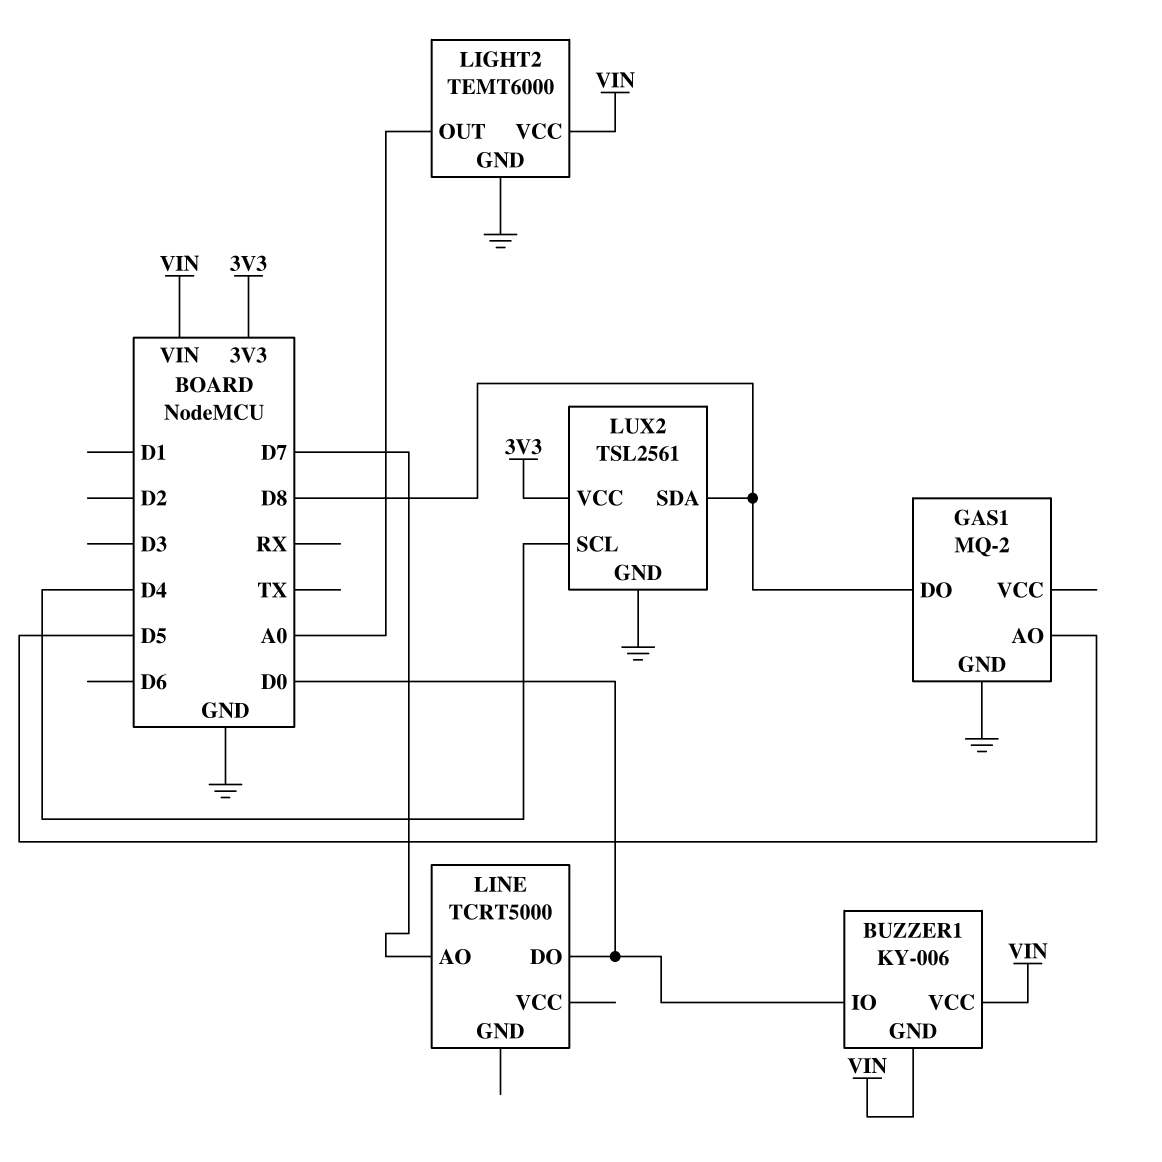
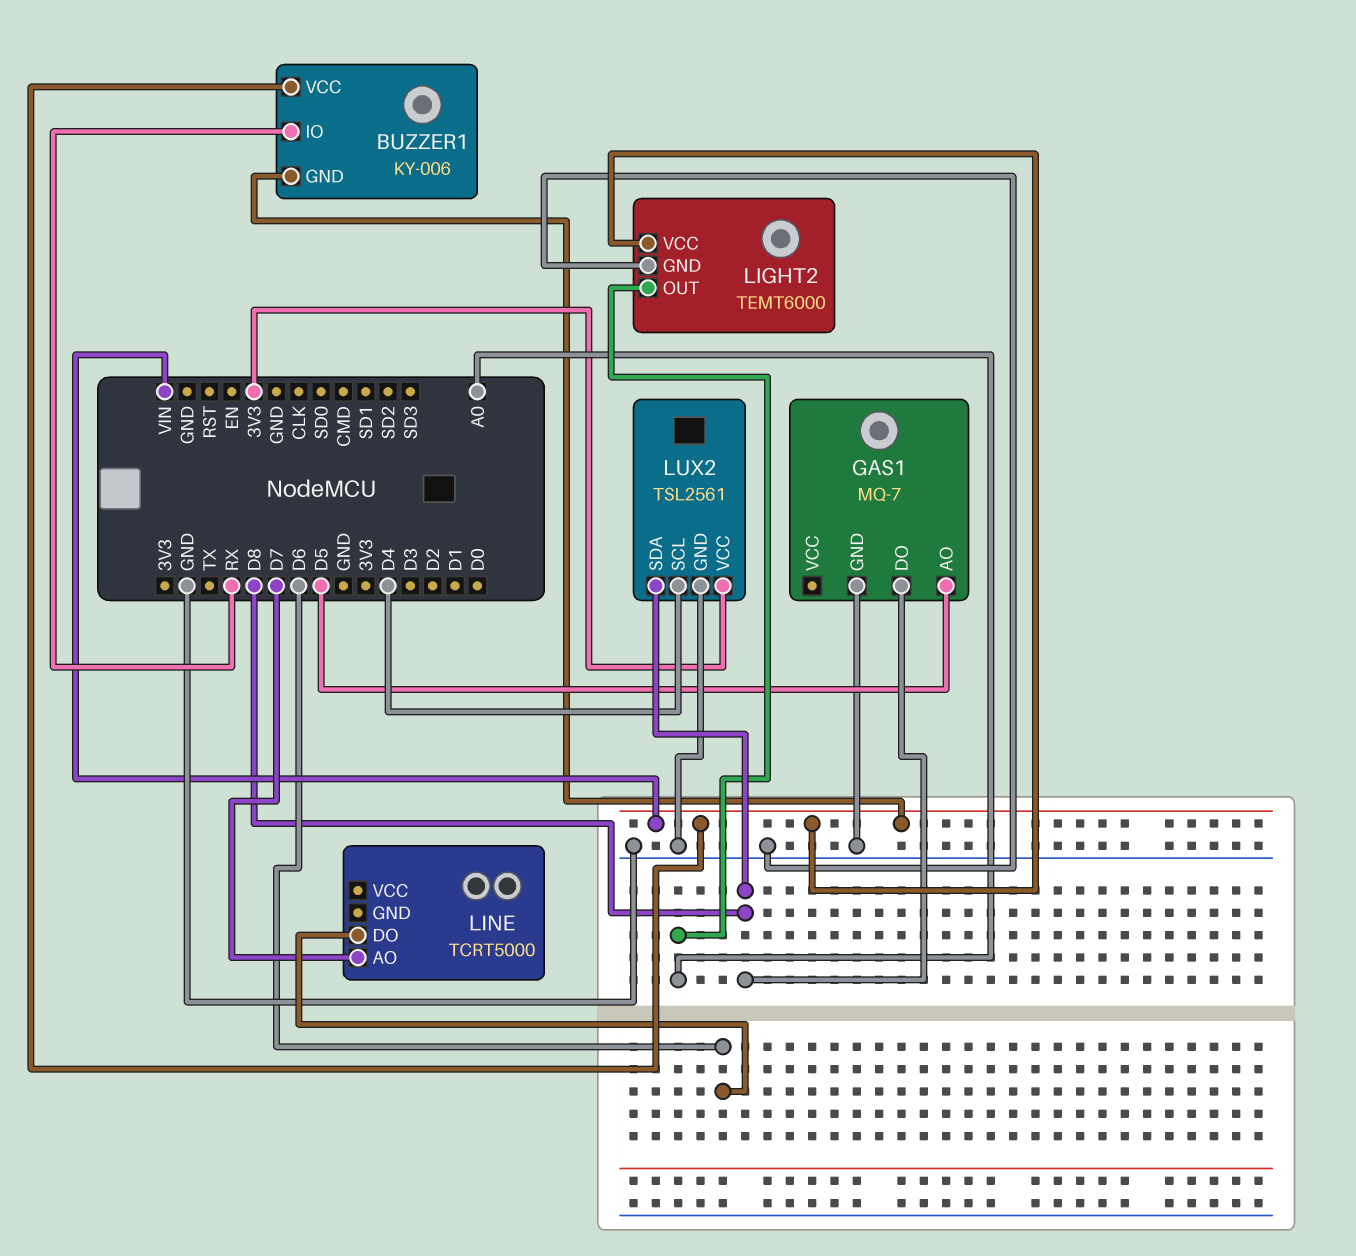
BUZZER1 pin IO: D0 -> RX
GAS1: MQ-2 -> MQ-7
LINE pin DO: D0 -> D6

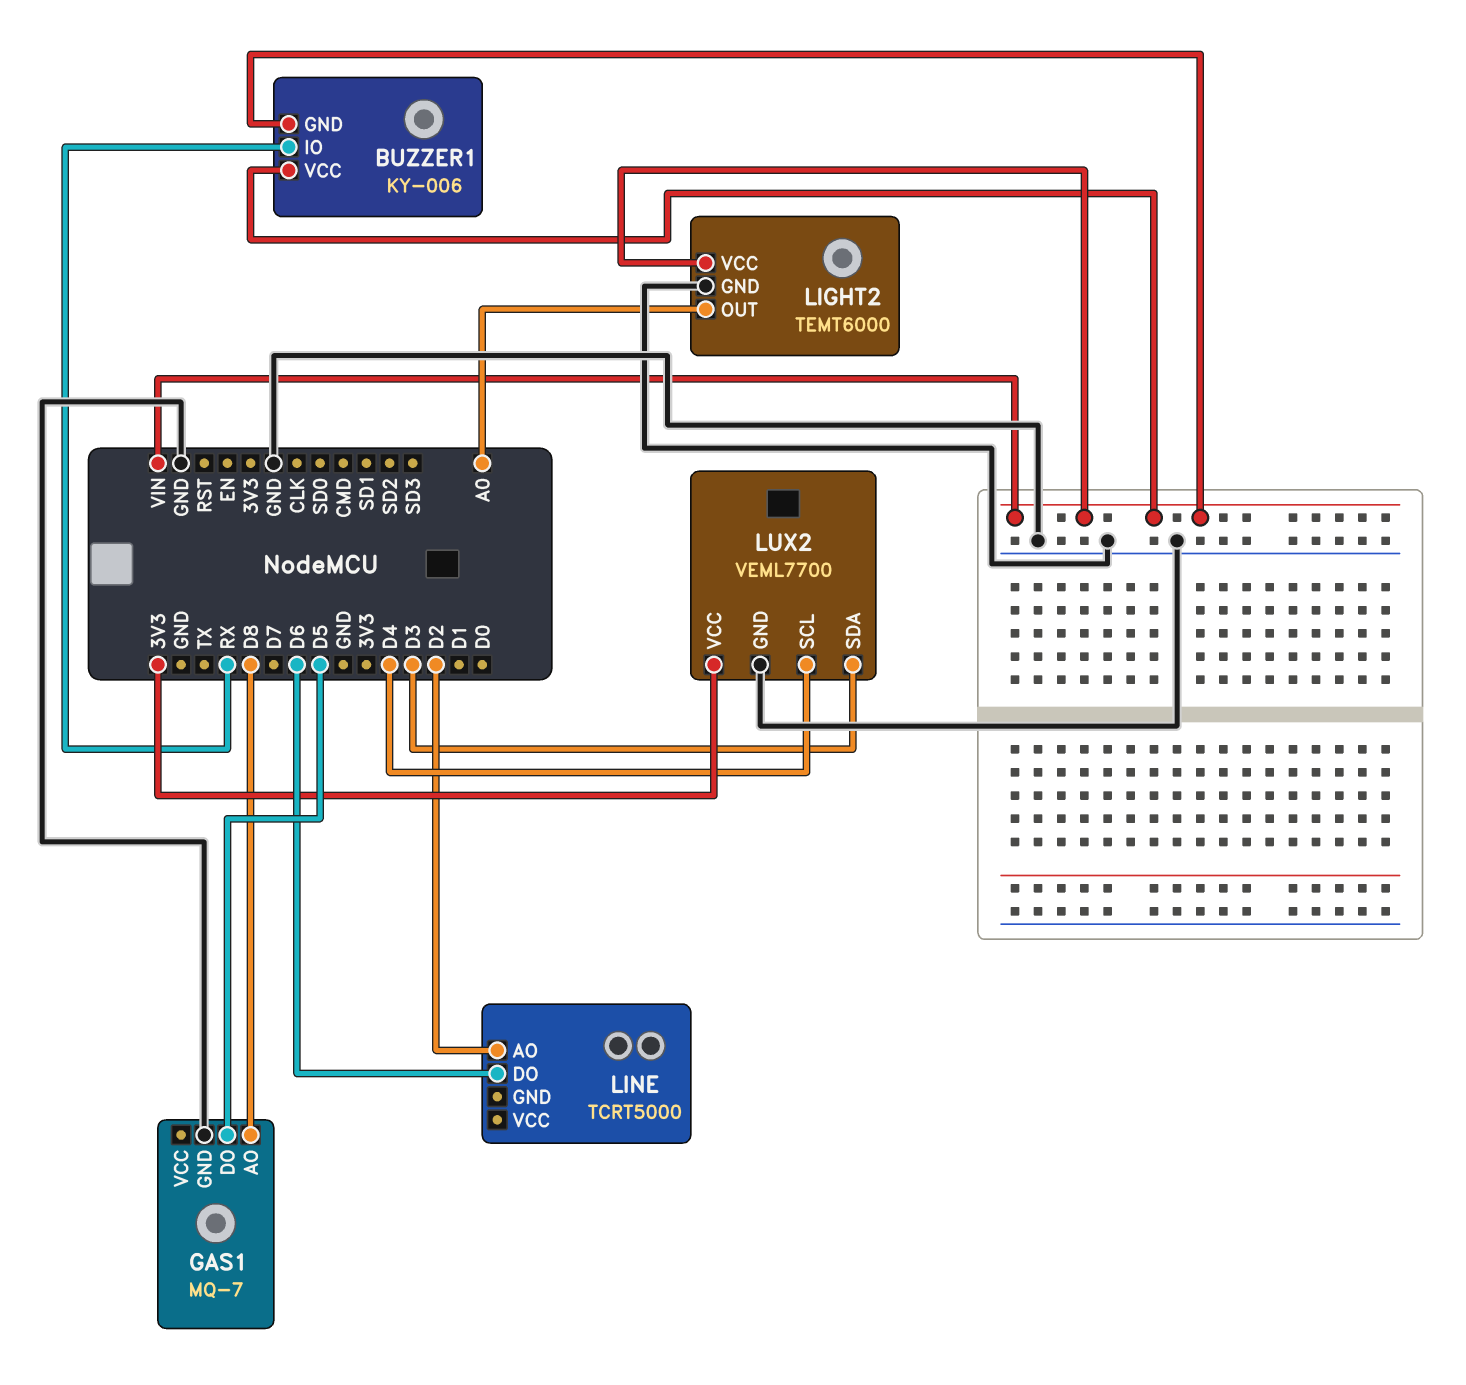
GAS1 pin AO: D5 -> D8
GAS1 pin DO: D8 -> D5
LINE pin AO: D7 -> D2
LUX2: TSL2561 -> VEML7700
LUX2 pin SDA: D8 -> D3

